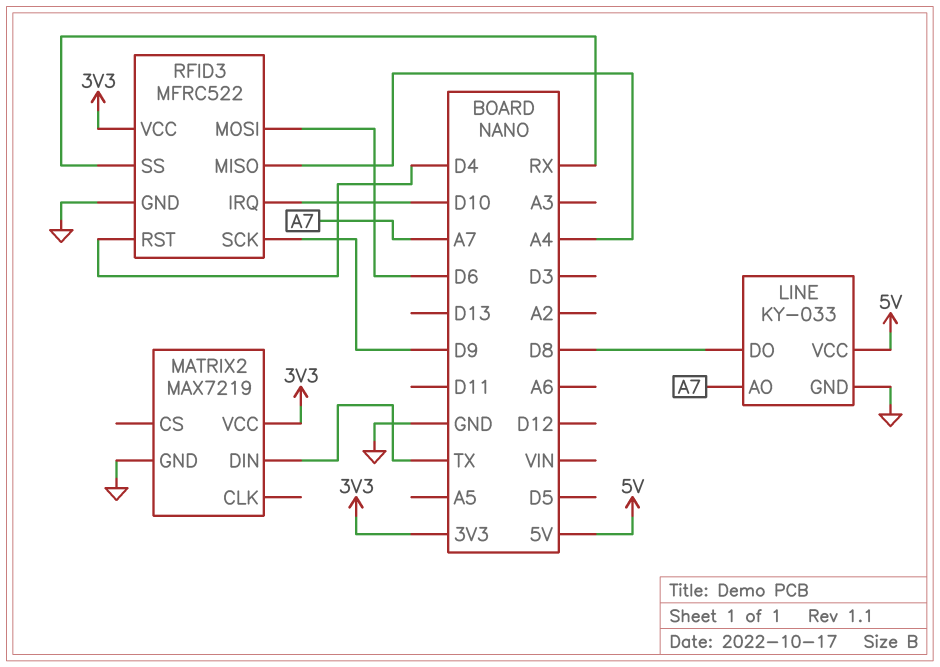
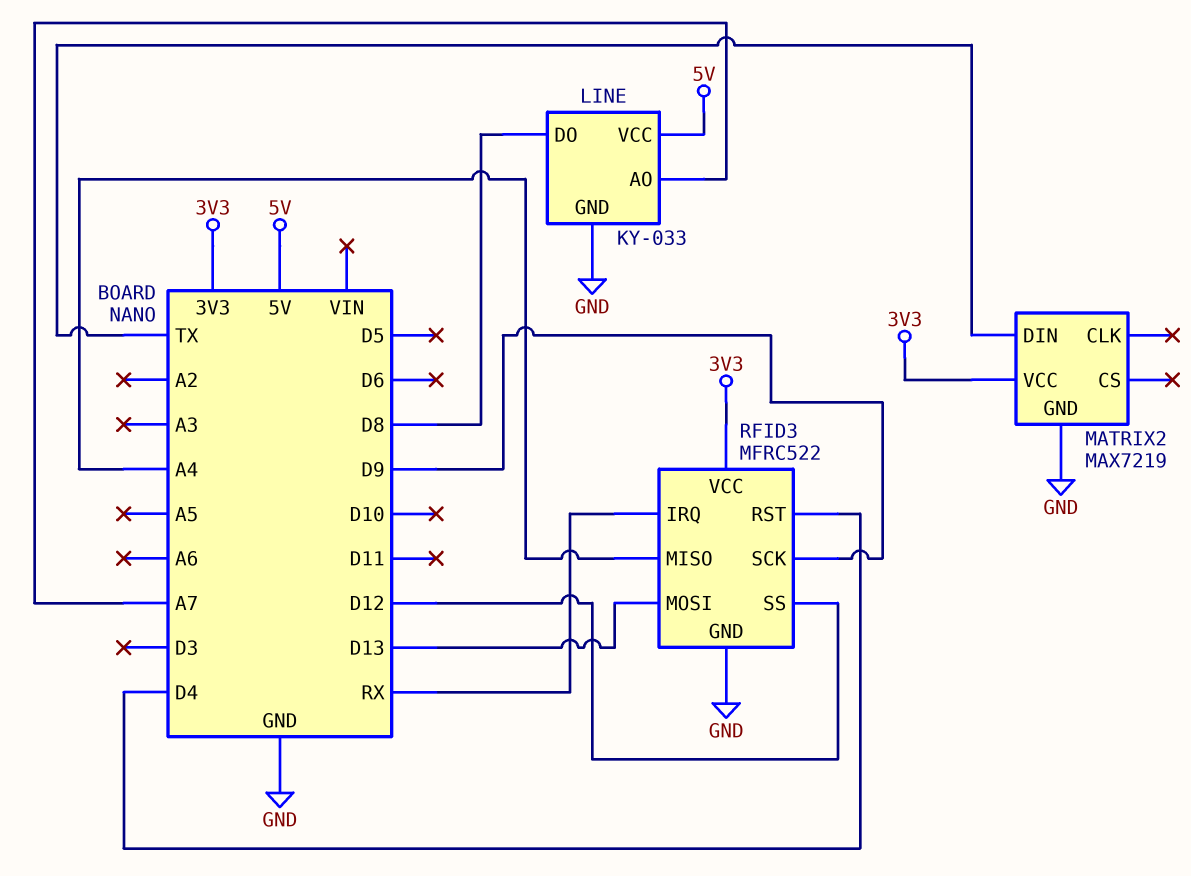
RFID3 pin IRQ: D10 -> RX
RFID3 pin MOSI: D6 -> D13
RFID3 pin SS: RX -> D12

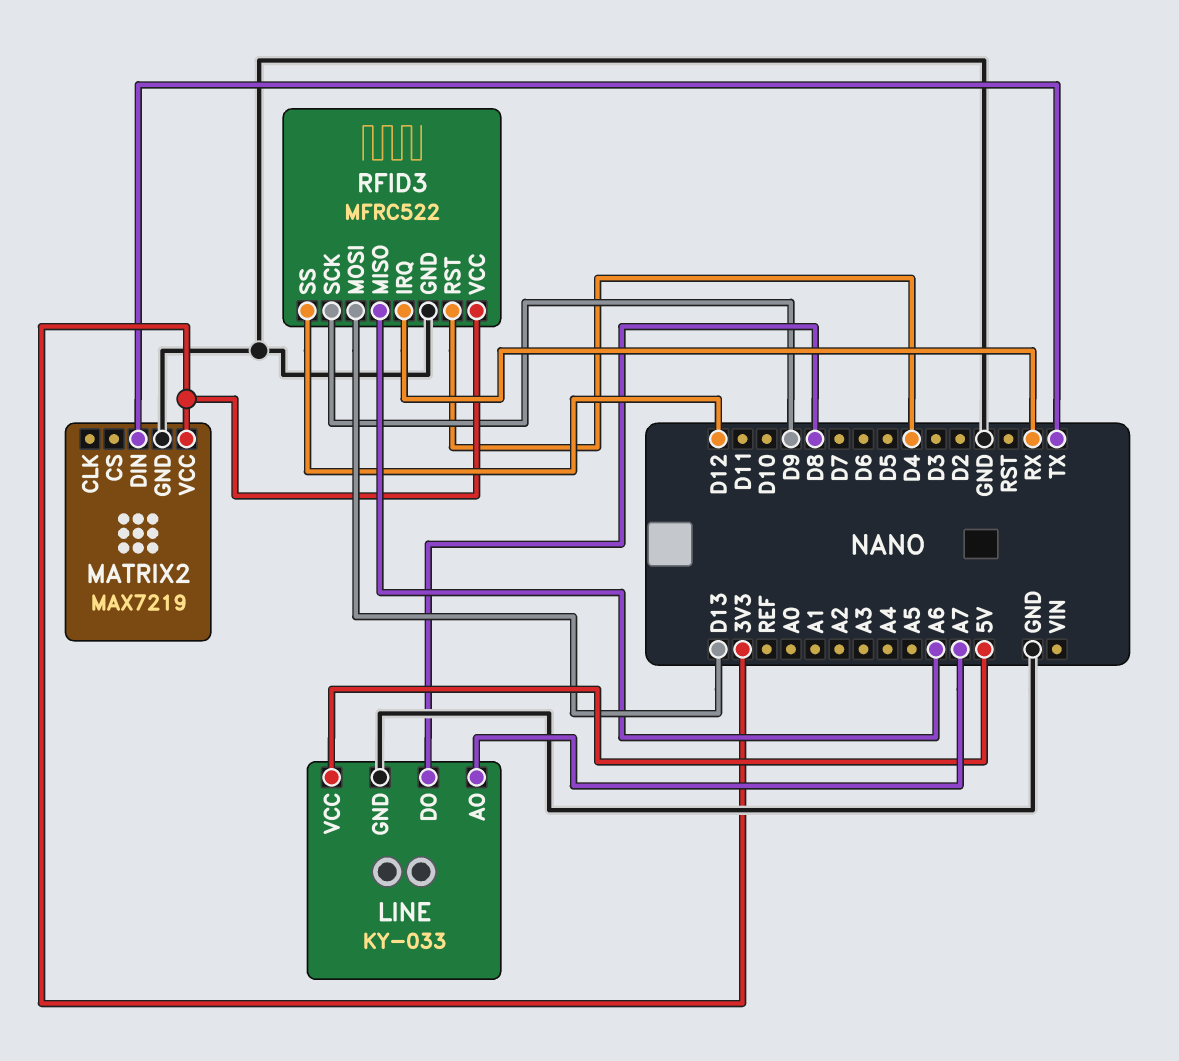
RFID3 pin MISO: A4 -> A6

